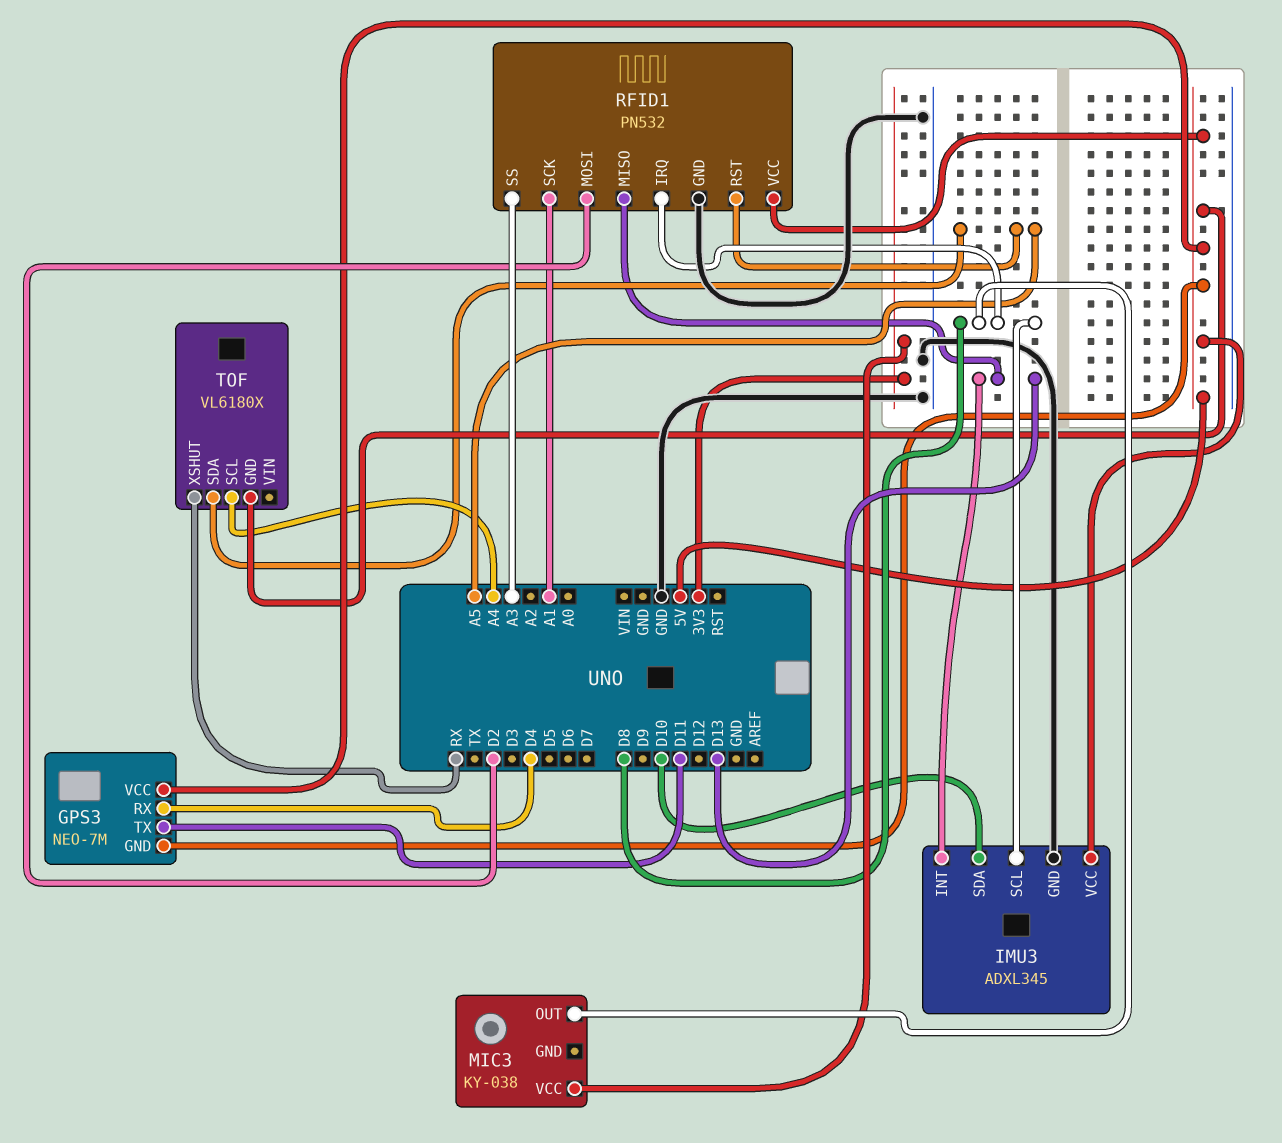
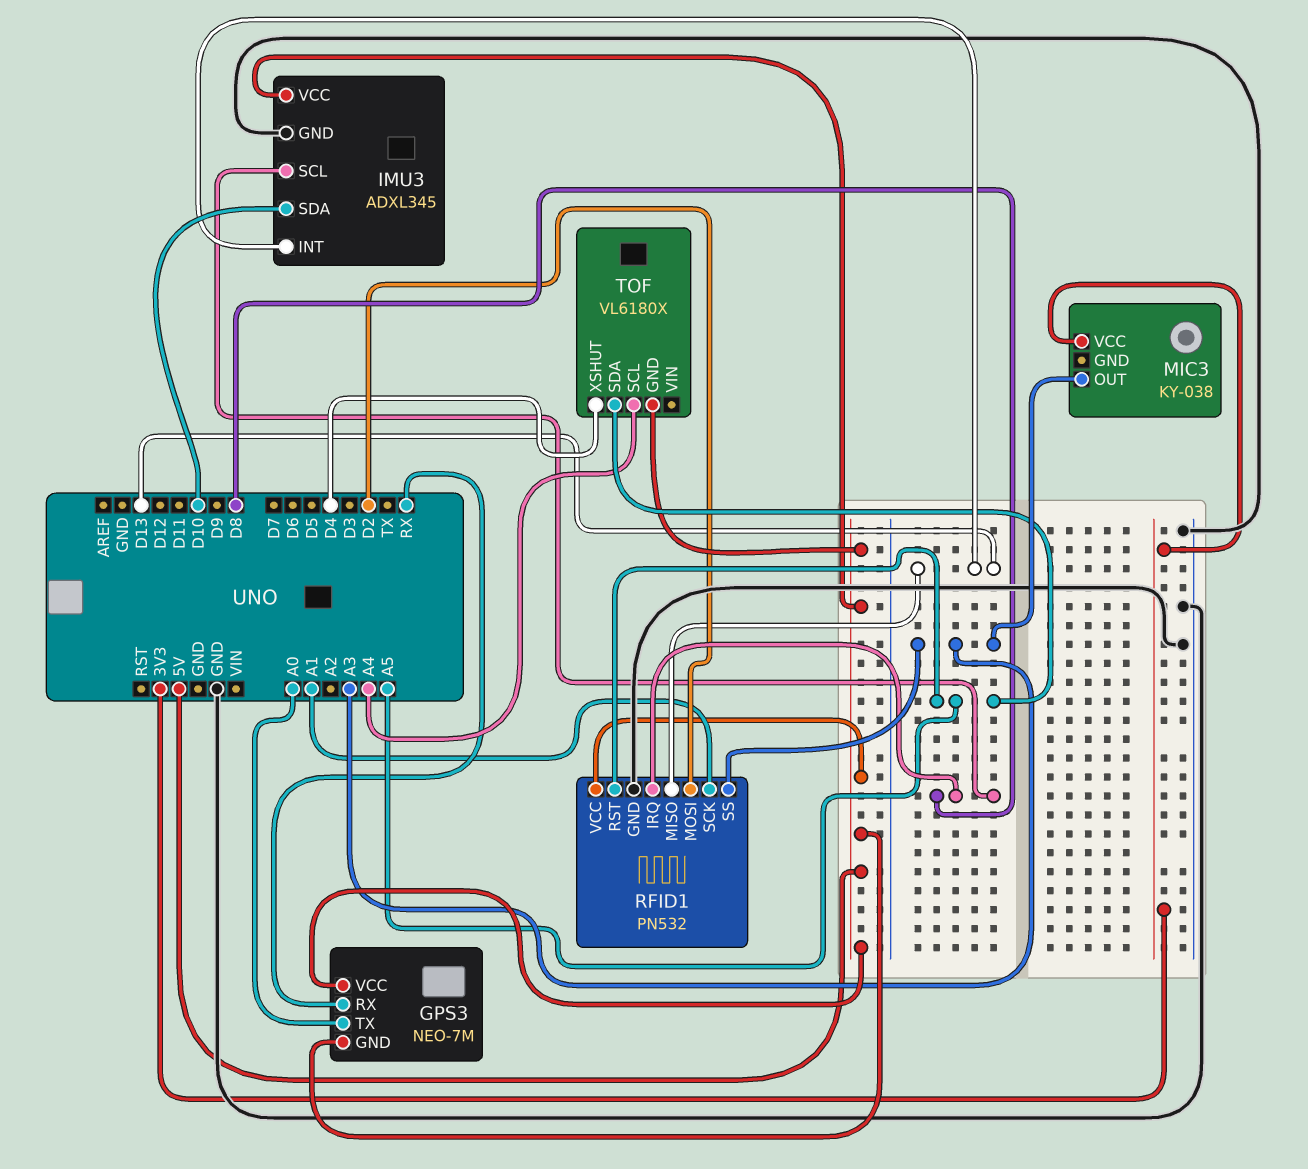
GPS3 pin RX: D4 -> RX
GPS3 pin TX: D11 -> A0
MIC3 pin OUT: D8 -> A3
TOF pin XSHUT: RX -> D4

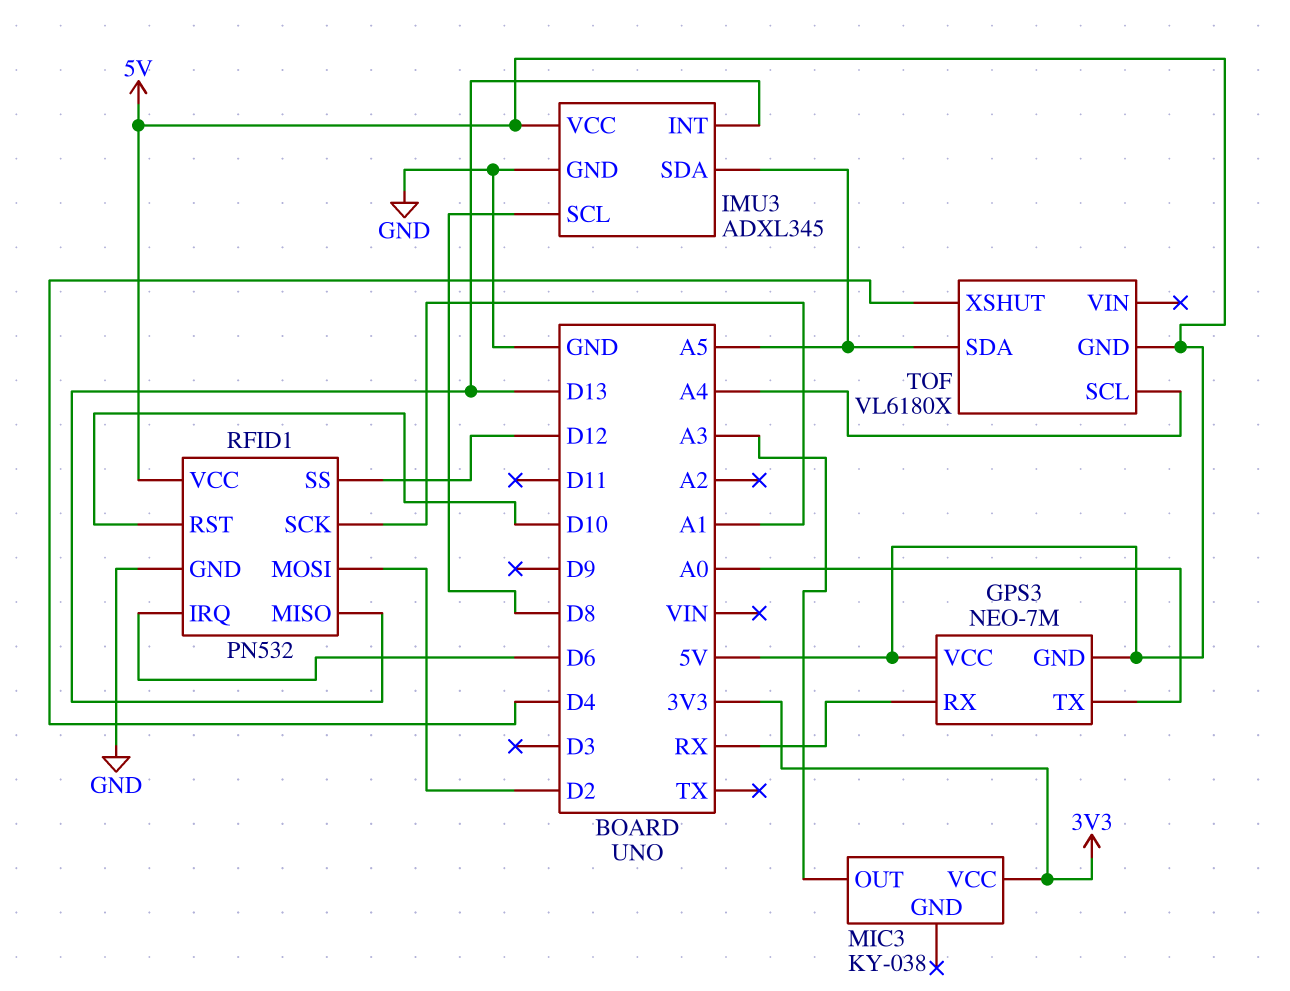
IMU3 pin SDA: D10 -> A5
RFID1 pin IRQ: D8 -> D6
RFID1 pin RST: A5 -> D10
RFID1 pin SS: A3 -> D12

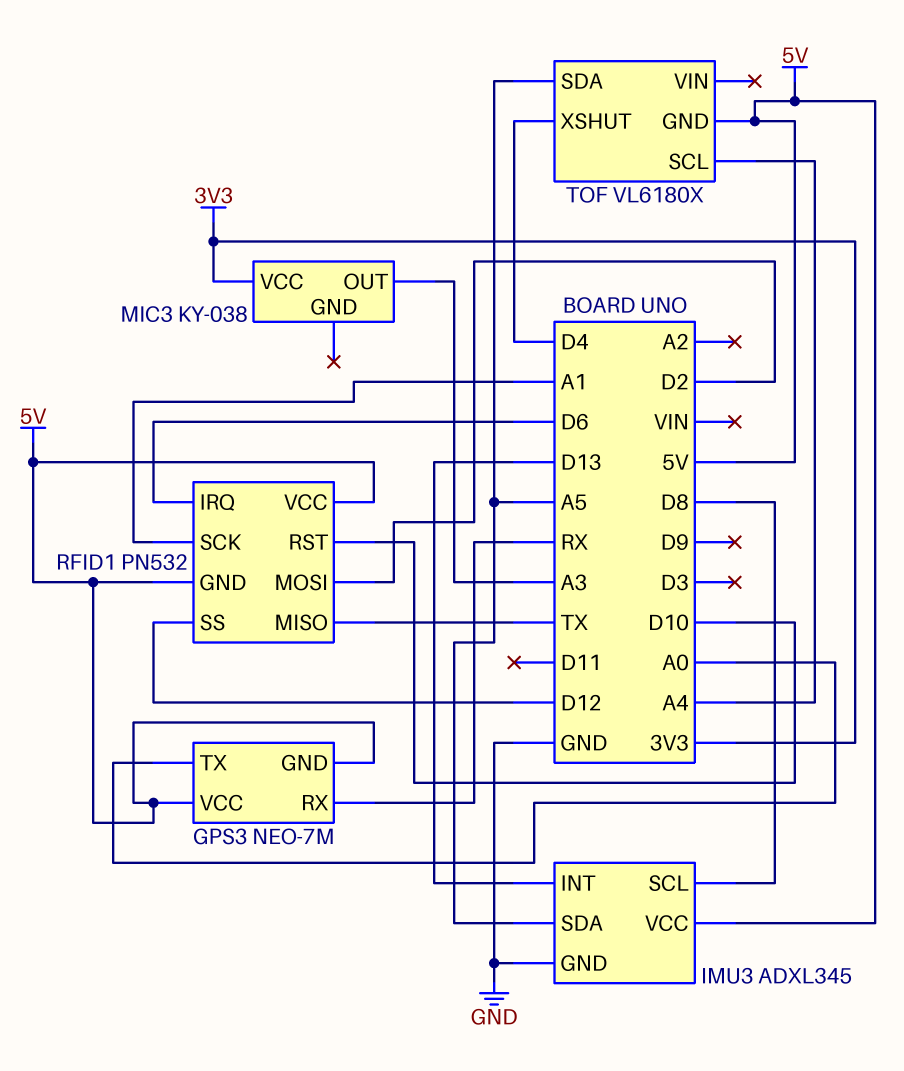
RFID1 pin GND: GND -> 5V
RFID1 pin MISO: D13 -> TX

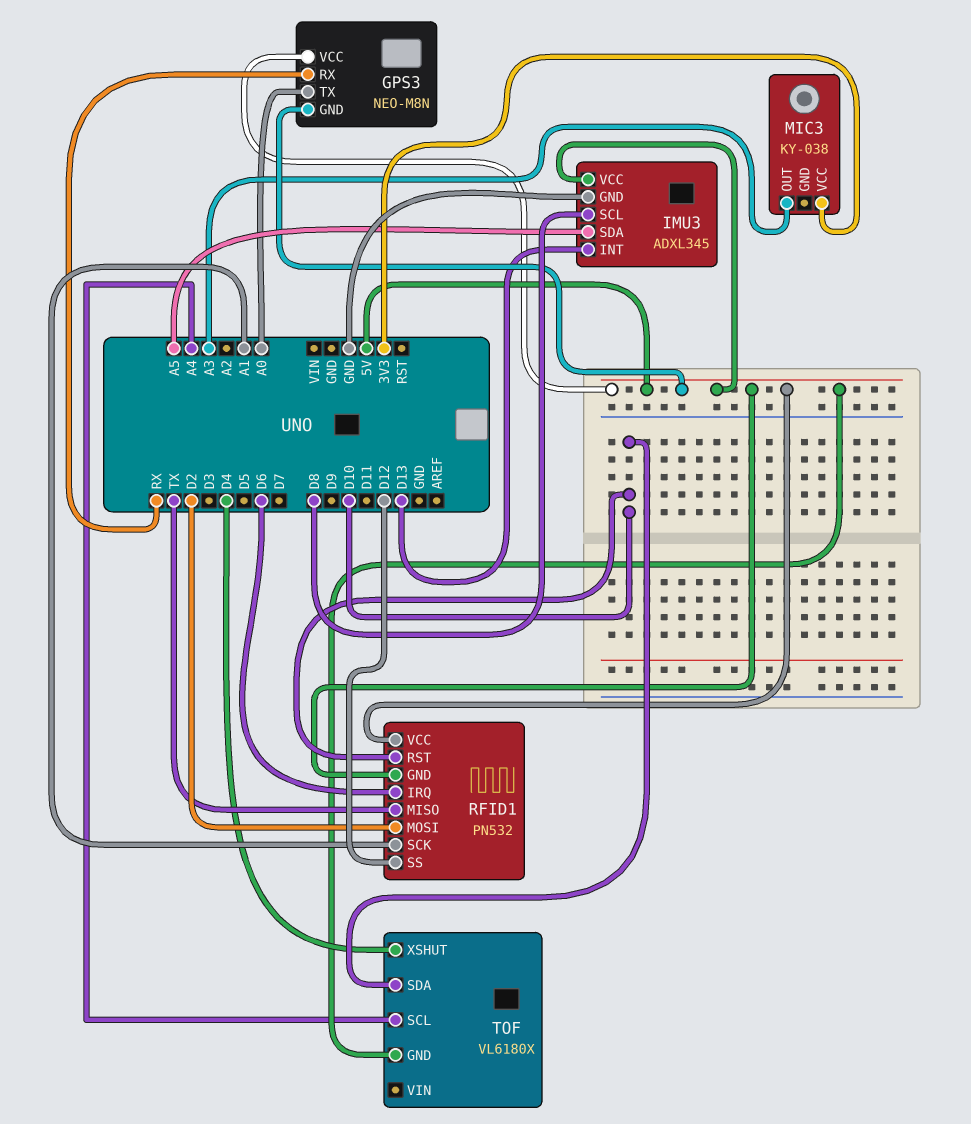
GPS3: NEO-7M -> NEO-M8N
TOF pin SDA: A5 -> D10

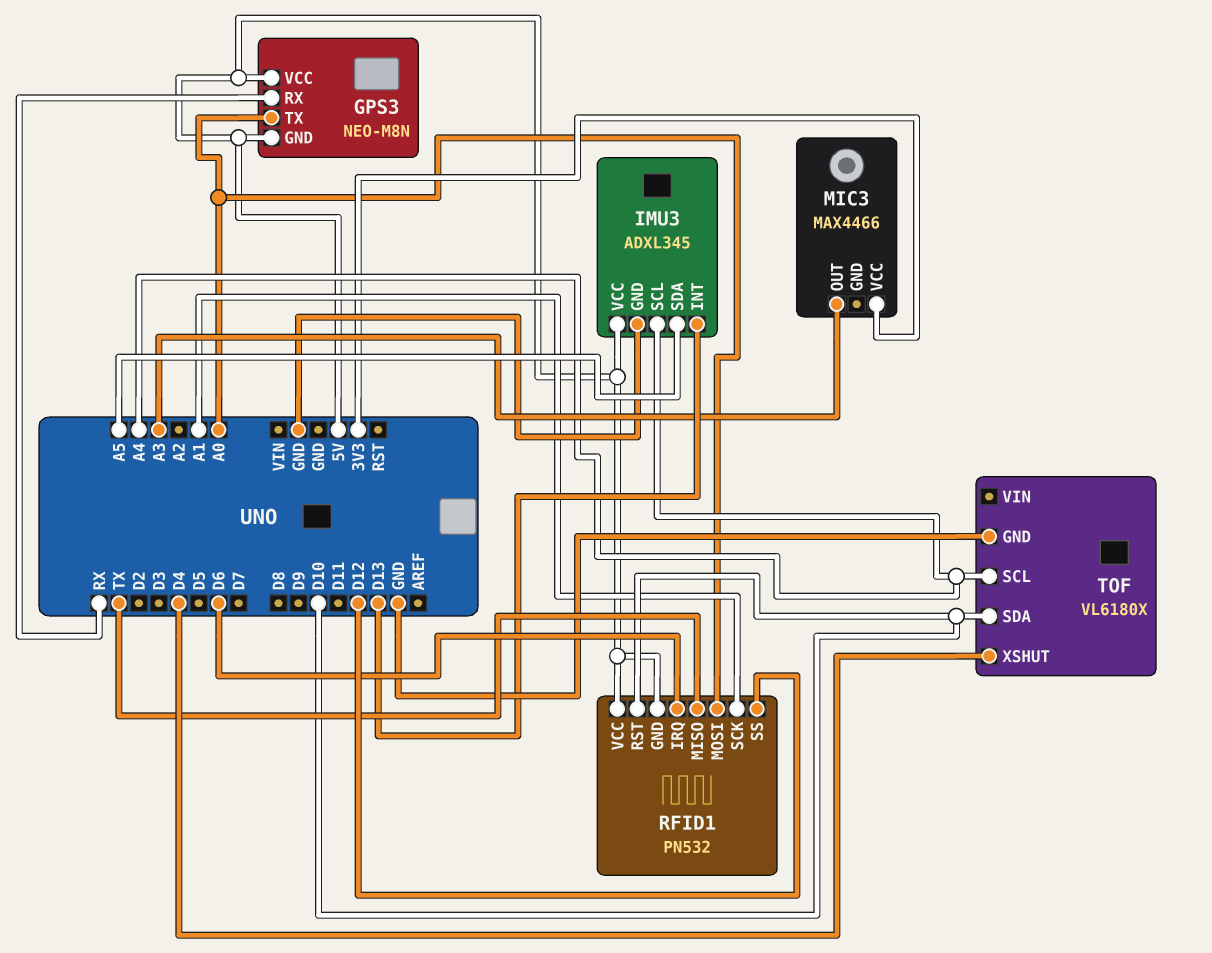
IMU3 pin SCL: D8 -> A4
MIC3: KY-038 -> MAX4466
RFID1 pin MOSI: D2 -> A0
TOF pin GND: 5V -> GND

